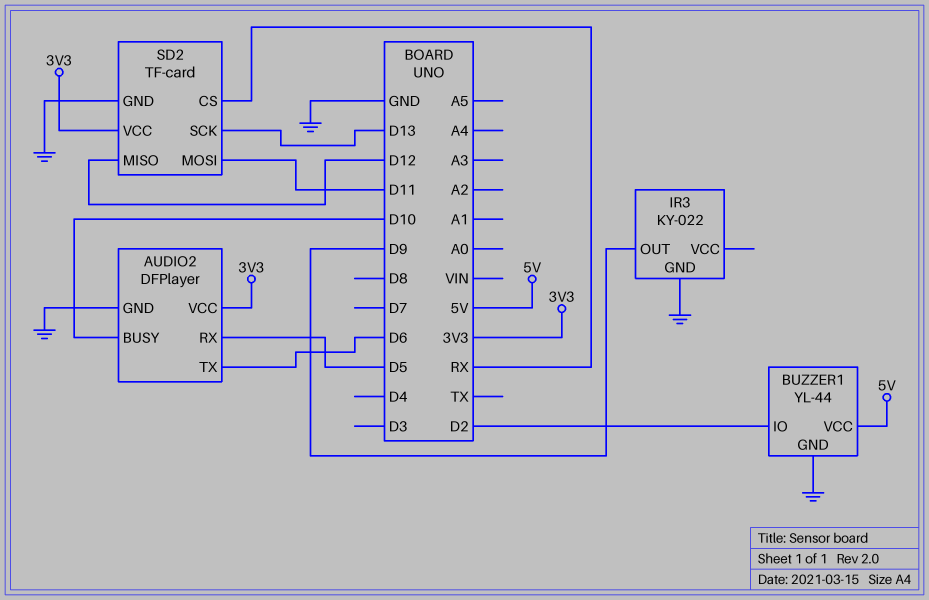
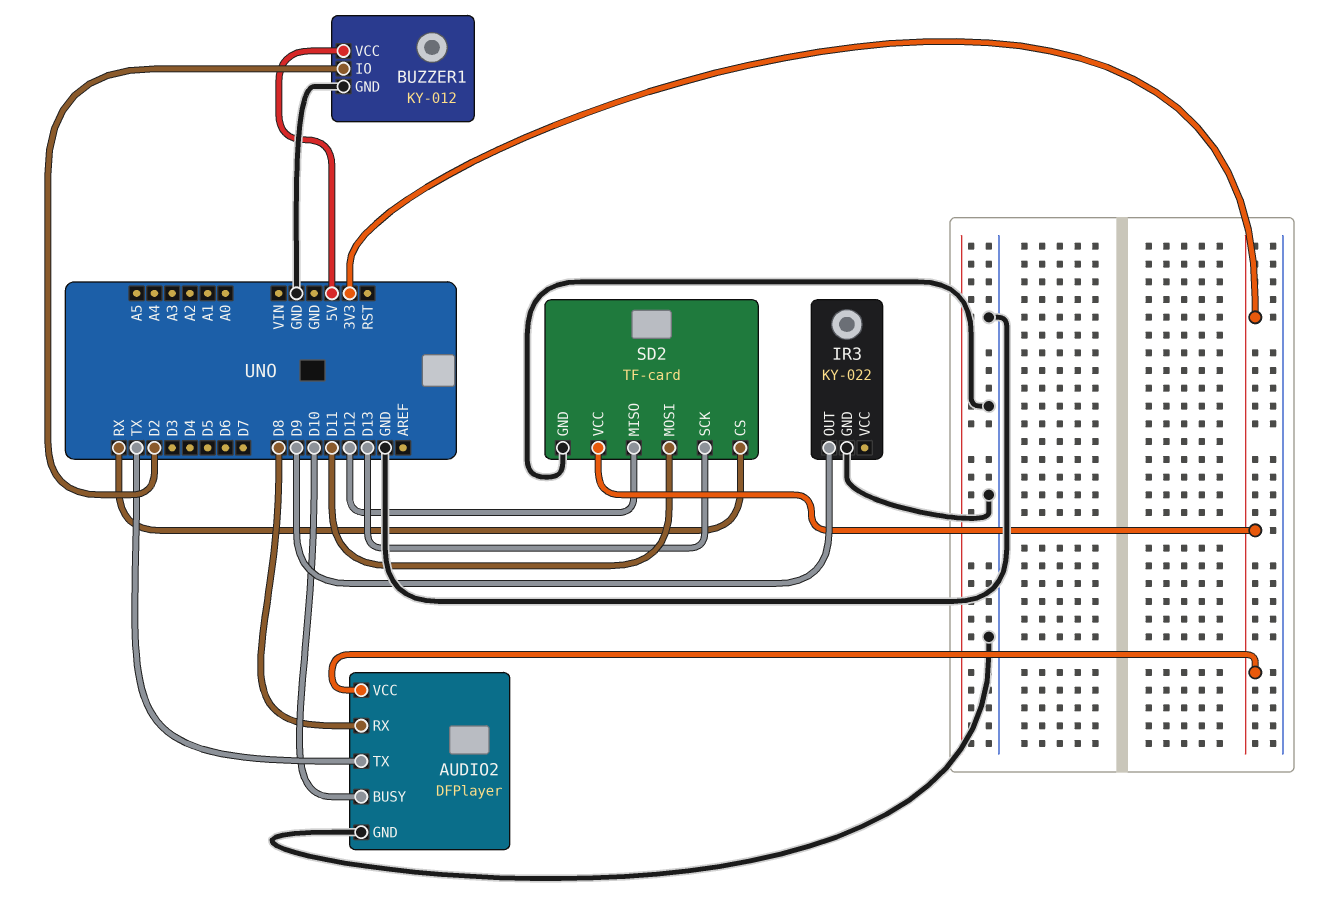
AUDIO2 pin RX: D5 -> D8
AUDIO2 pin TX: D6 -> TX
BUZZER1: YL-44 -> KY-012

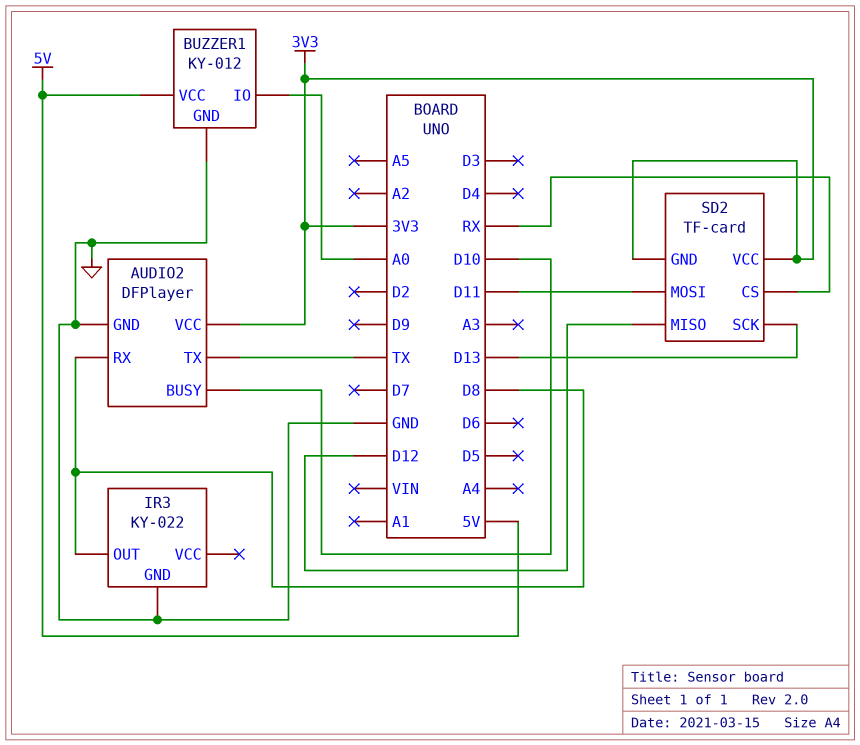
BUZZER1 pin IO: D2 -> A0
IR3 pin OUT: D9 -> D8
SD2 pin GND: GND -> 3V3

